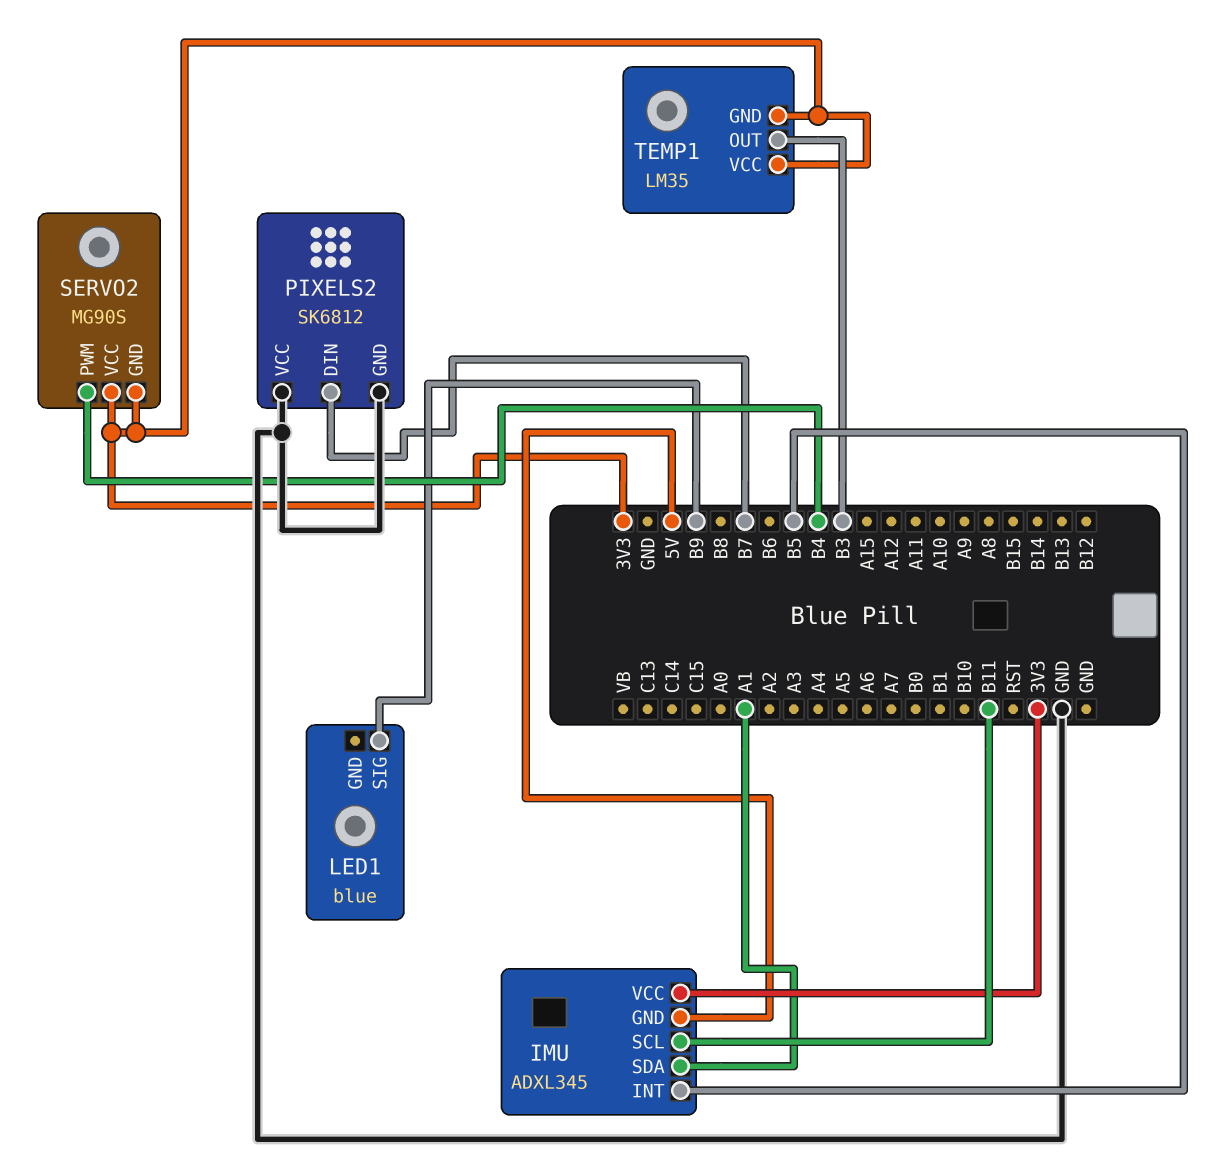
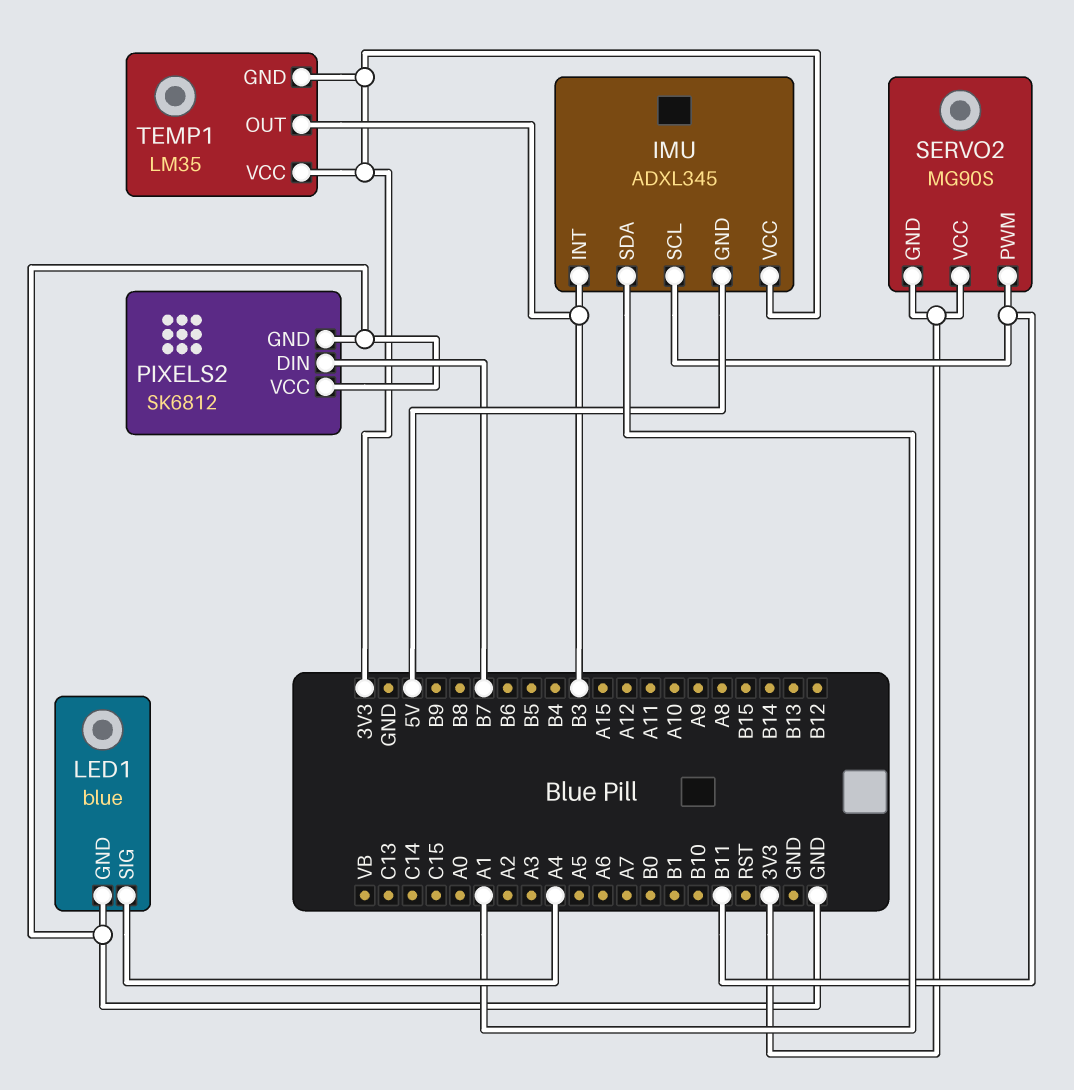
IMU pin INT: B5 -> B3
LED1 pin GND: none -> GND
LED1 pin SIG: B9 -> A4
SERVO2 pin PWM: B4 -> B11

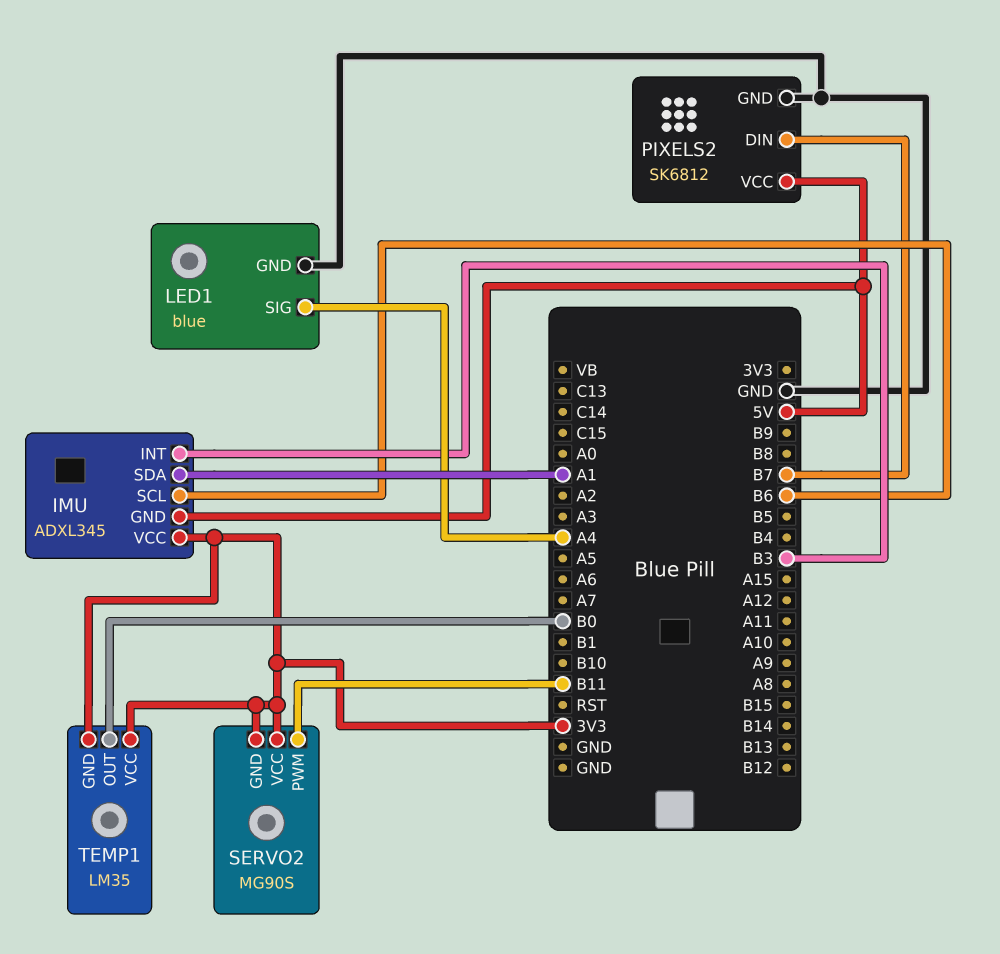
IMU pin SCL: B11 -> B6
PIXELS2 pin VCC: GND -> 5V
TEMP1 pin OUT: B3 -> B0

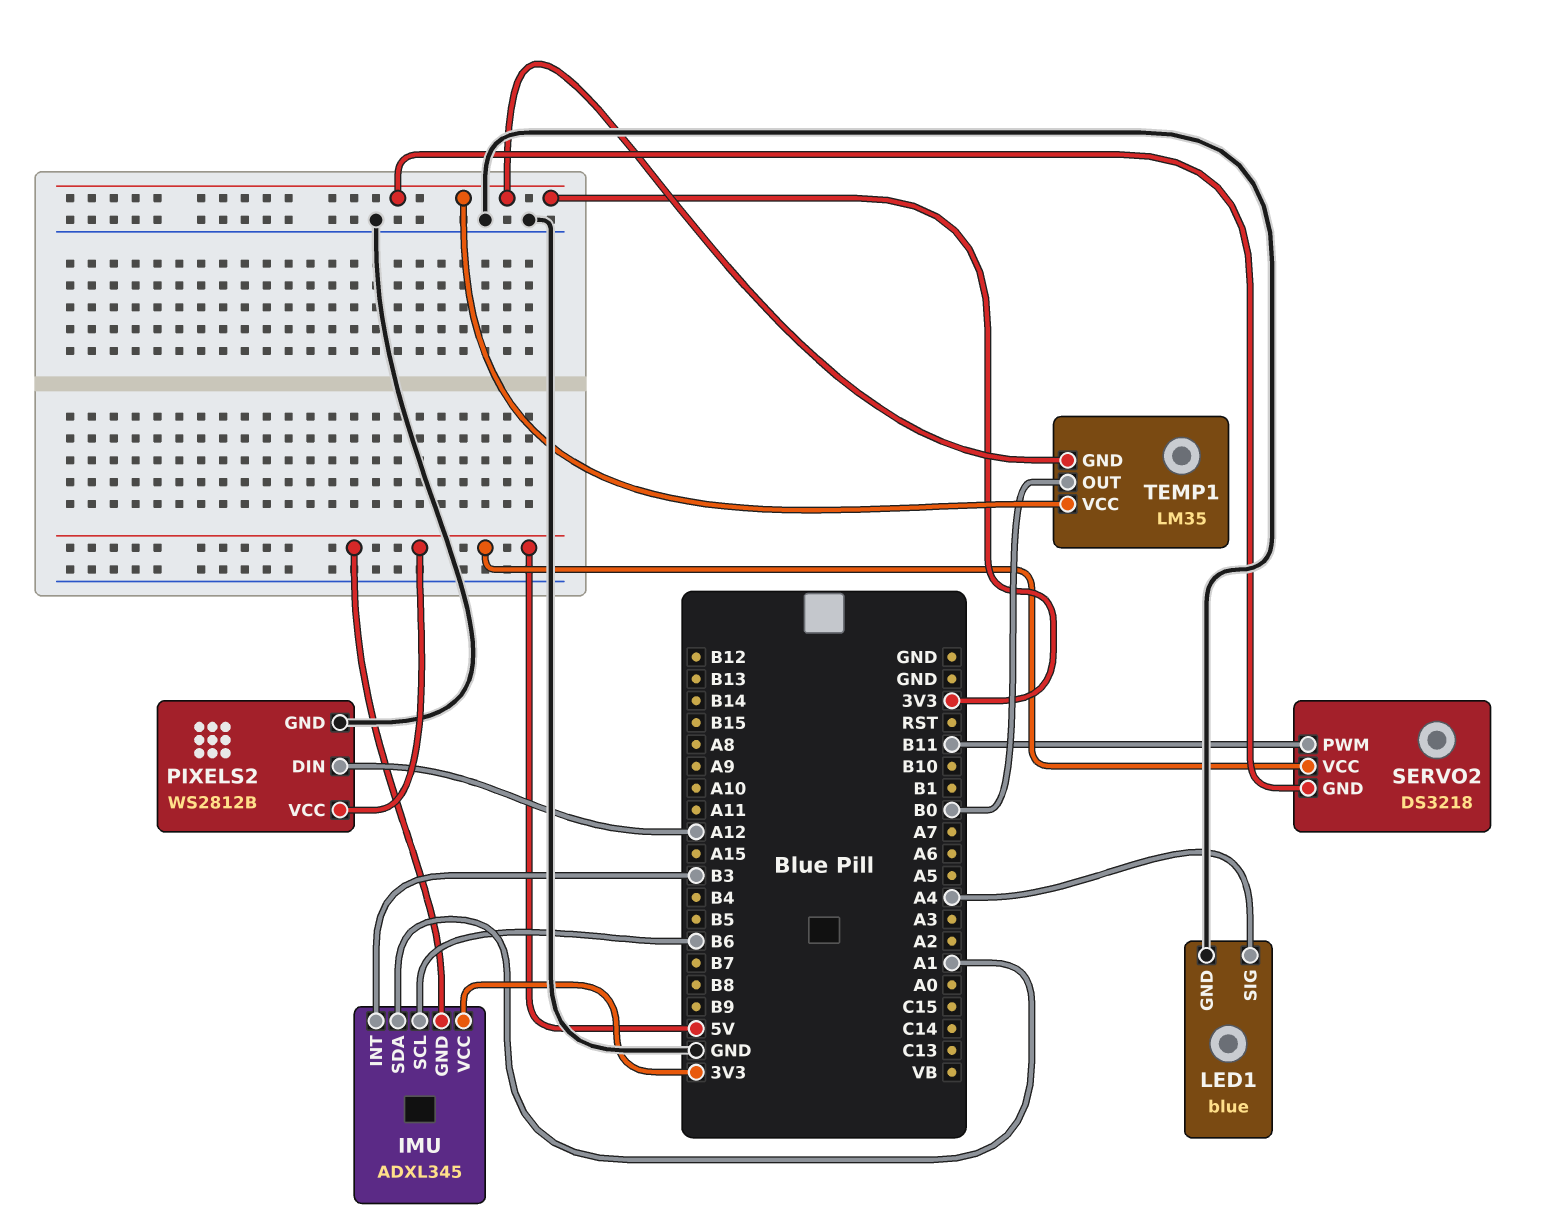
PIXELS2: SK6812 -> WS2812B
PIXELS2 pin DIN: B7 -> A12
SERVO2: MG90S -> DS3218
SERVO2 pin VCC: 3V3 -> 5V

